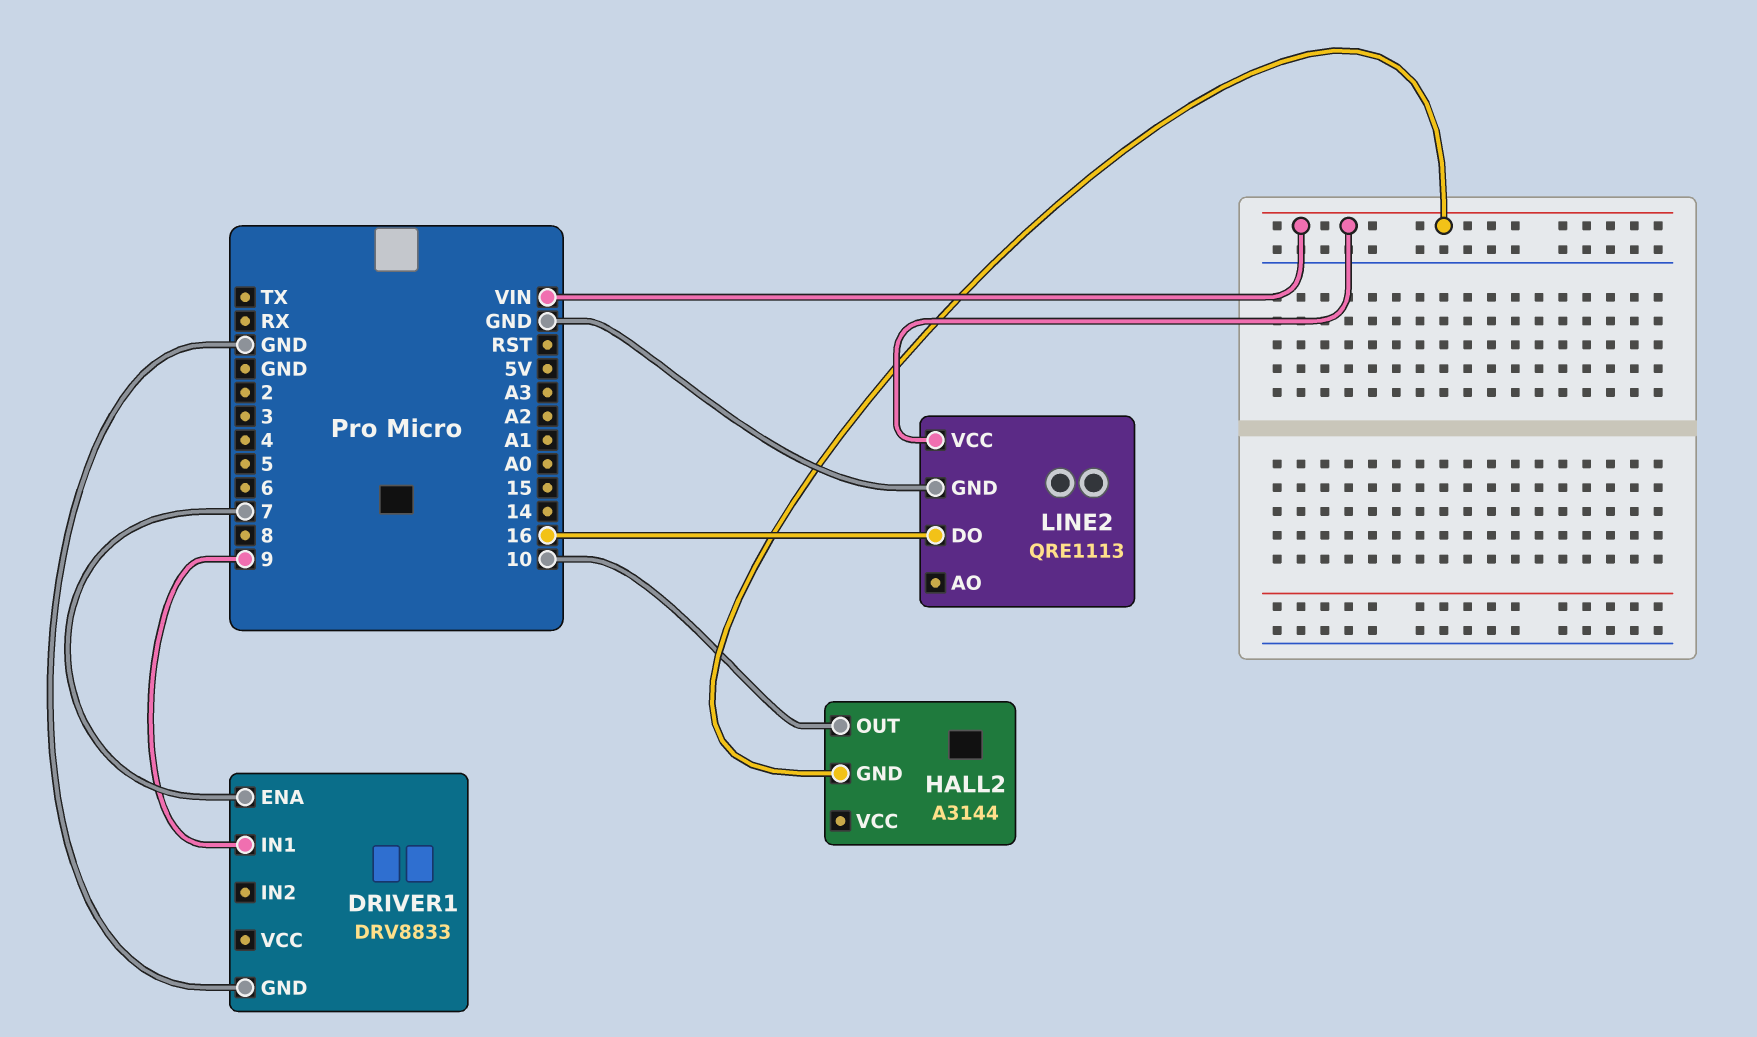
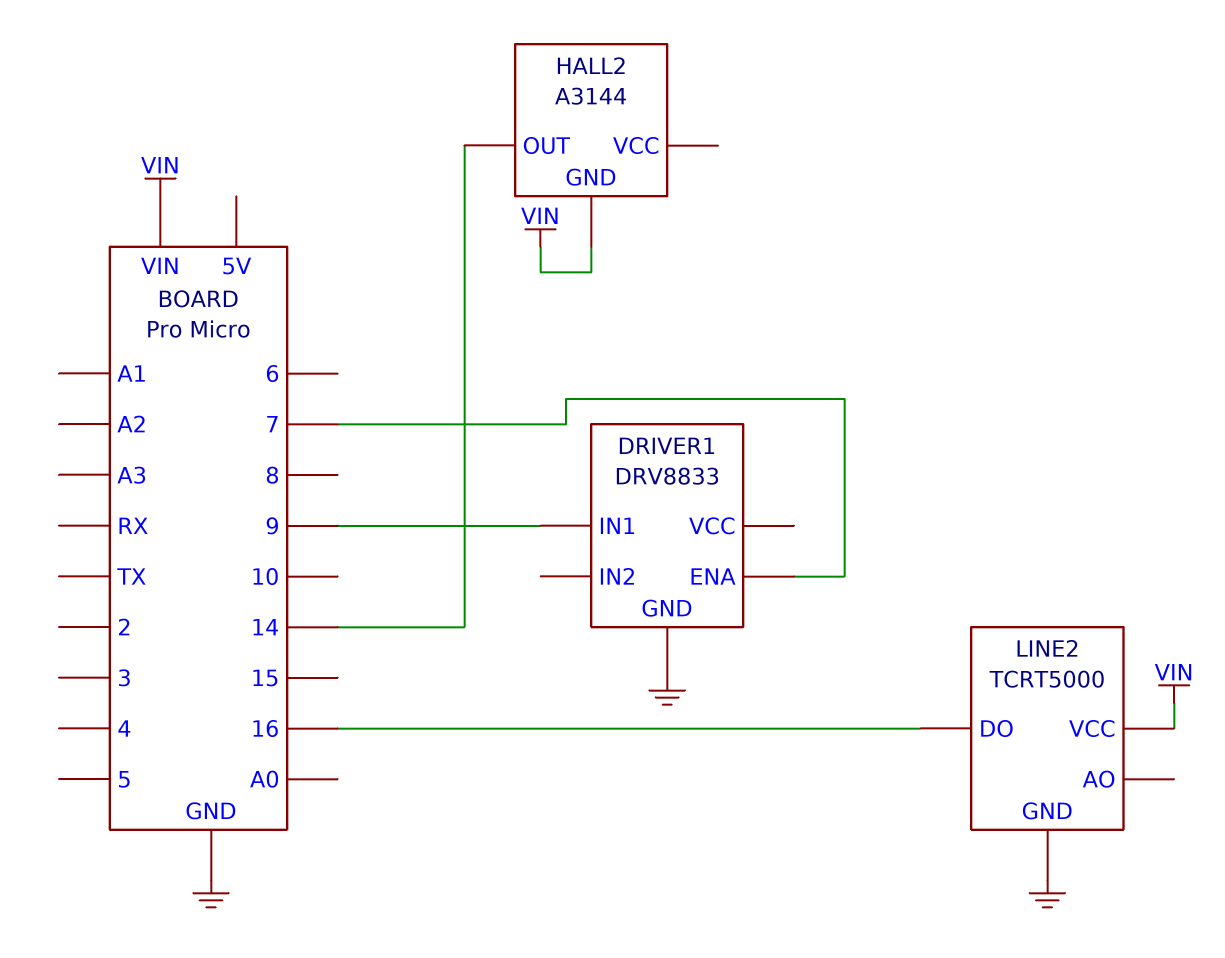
HALL2 pin OUT: 10 -> 14
LINE2: QRE1113 -> TCRT5000

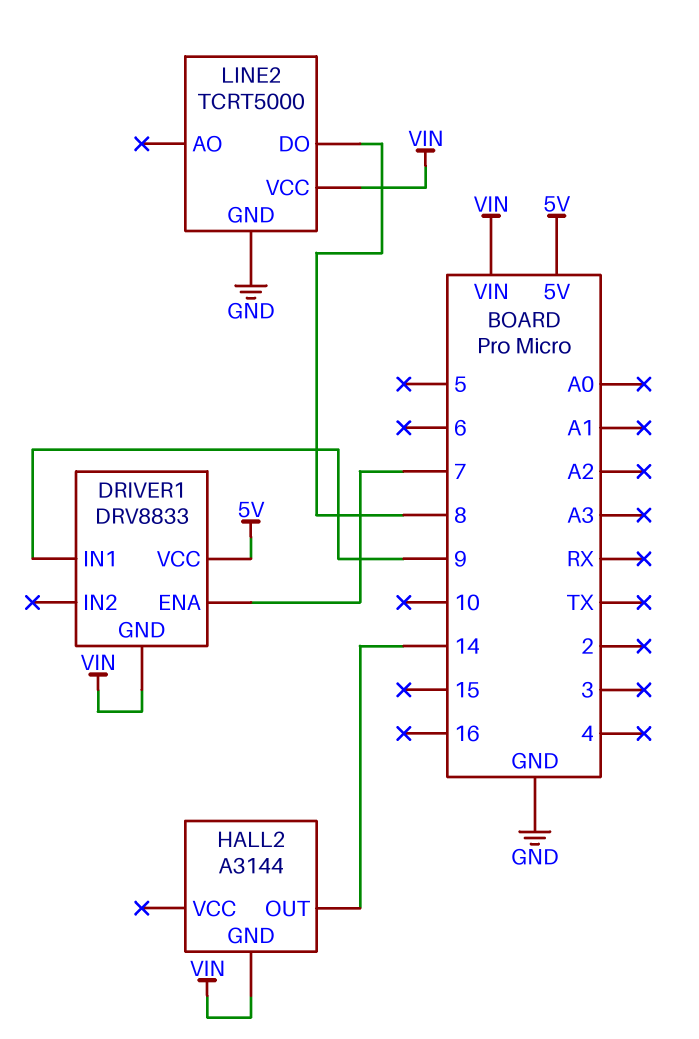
DRIVER1 pin GND: GND -> VIN
DRIVER1 pin VCC: none -> 5V
LINE2 pin DO: 16 -> 8

